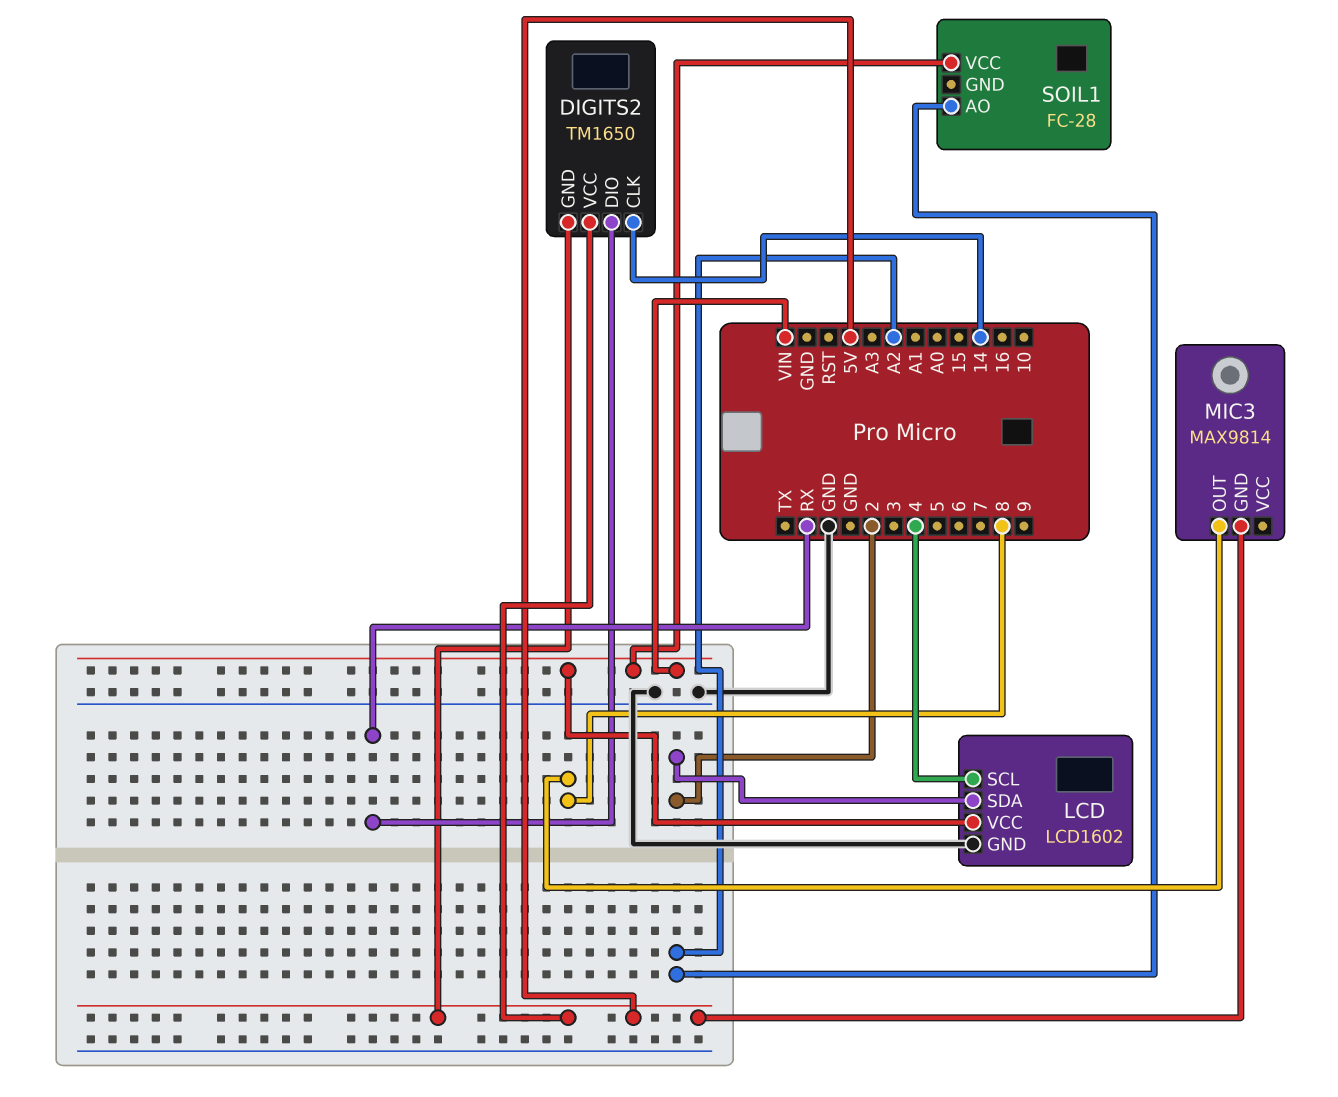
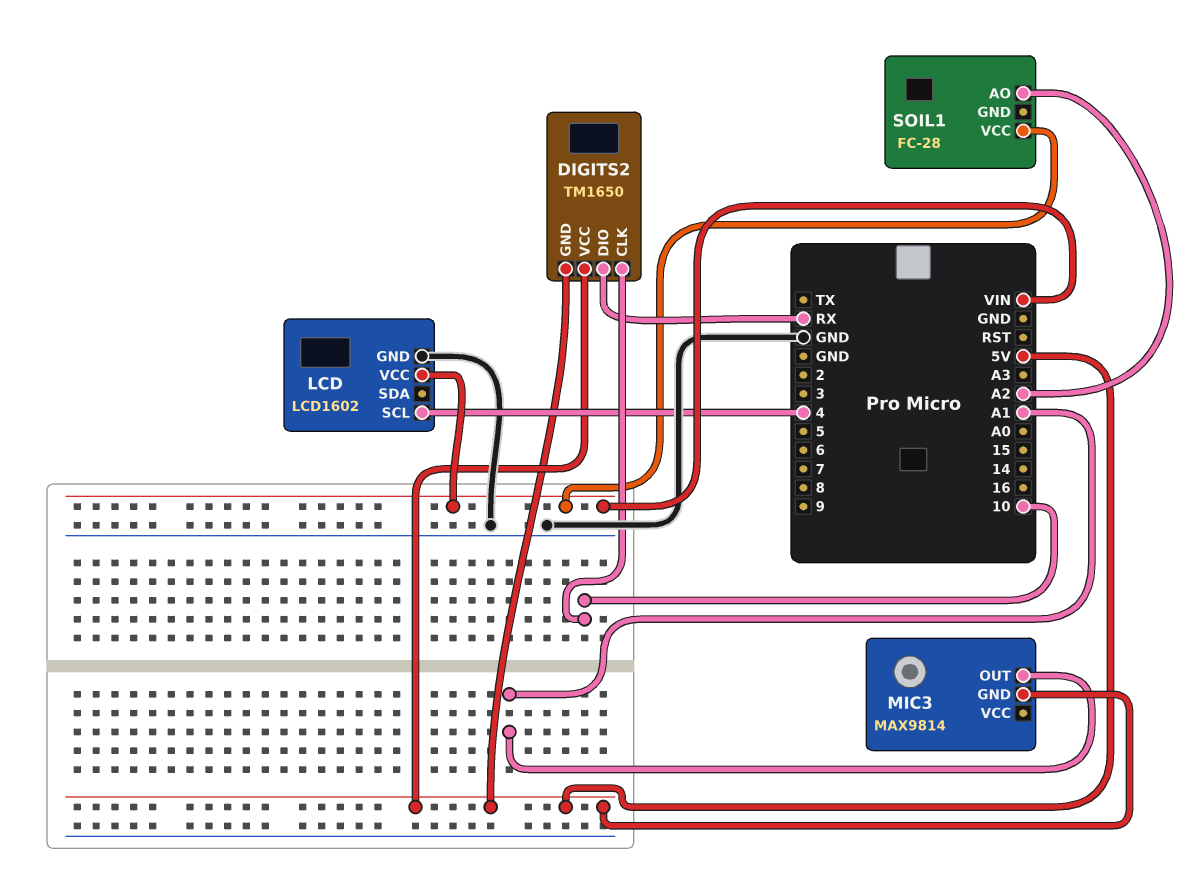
DIGITS2 pin CLK: 14 -> 10
LCD pin SDA: 2 -> none
MIC3 pin OUT: 8 -> A1

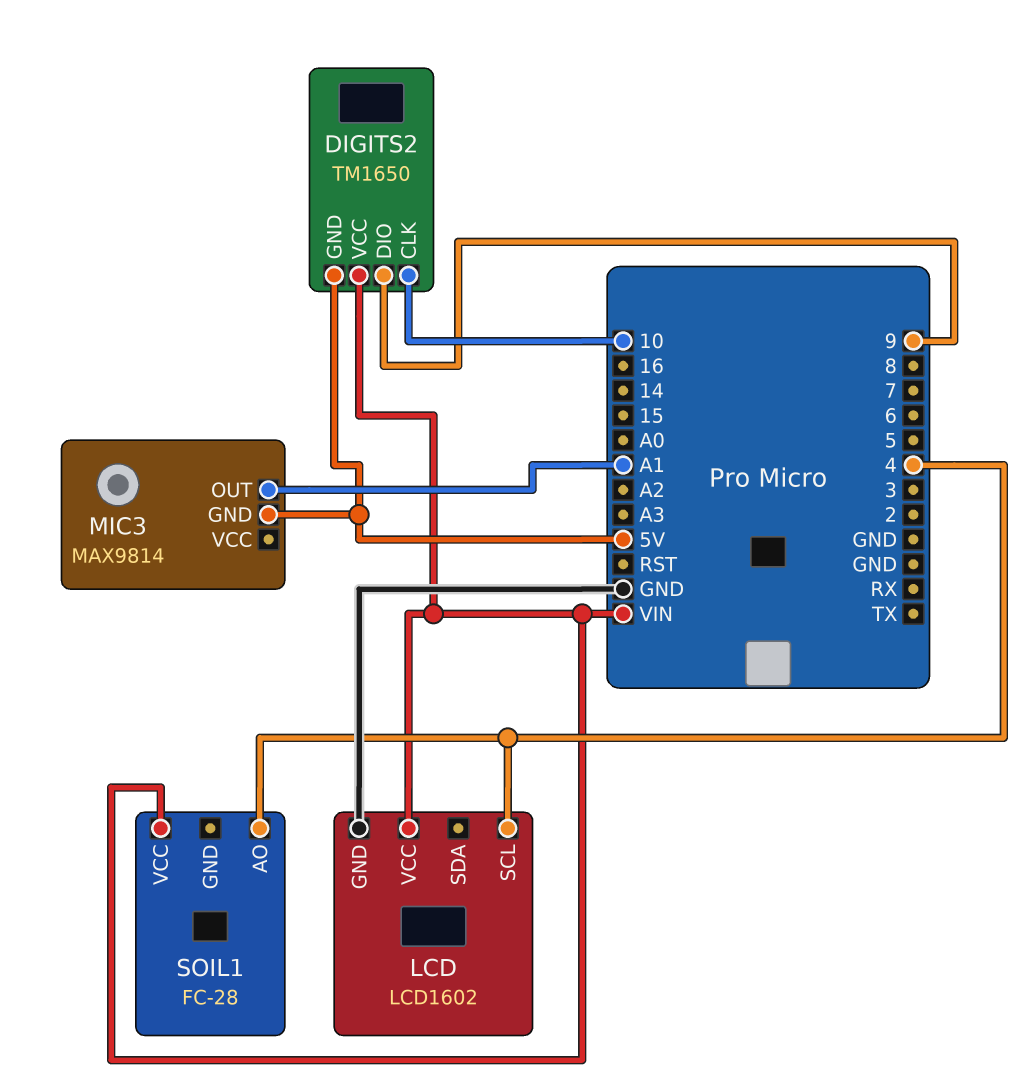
DIGITS2 pin DIO: RX -> 9
DIGITS2 pin VCC: 5V -> VIN
SOIL1 pin AO: A2 -> 4

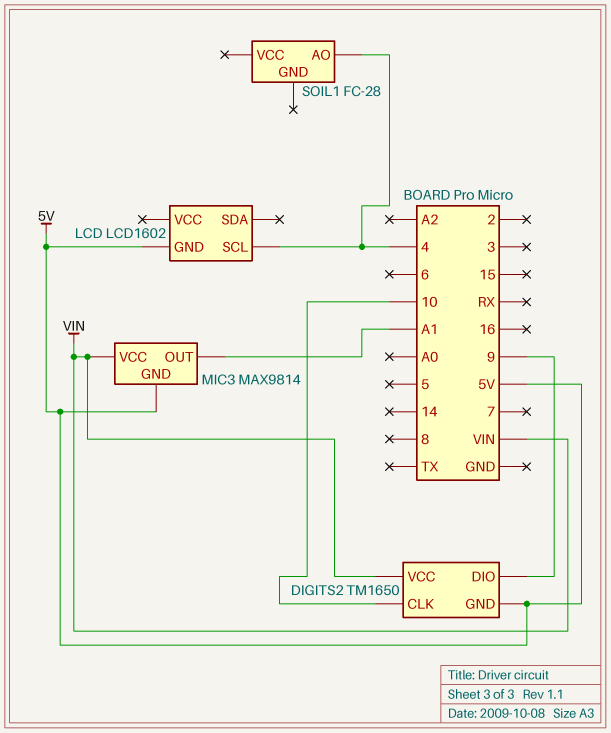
LCD pin GND: GND -> 5V
LCD pin VCC: VIN -> none
MIC3 pin VCC: none -> VIN
SOIL1 pin VCC: VIN -> none

